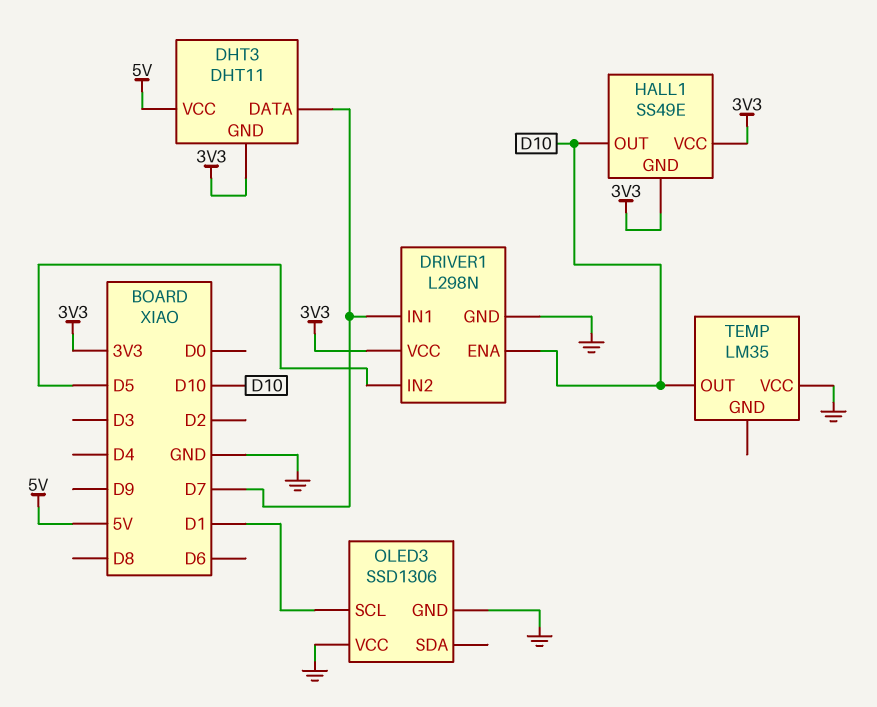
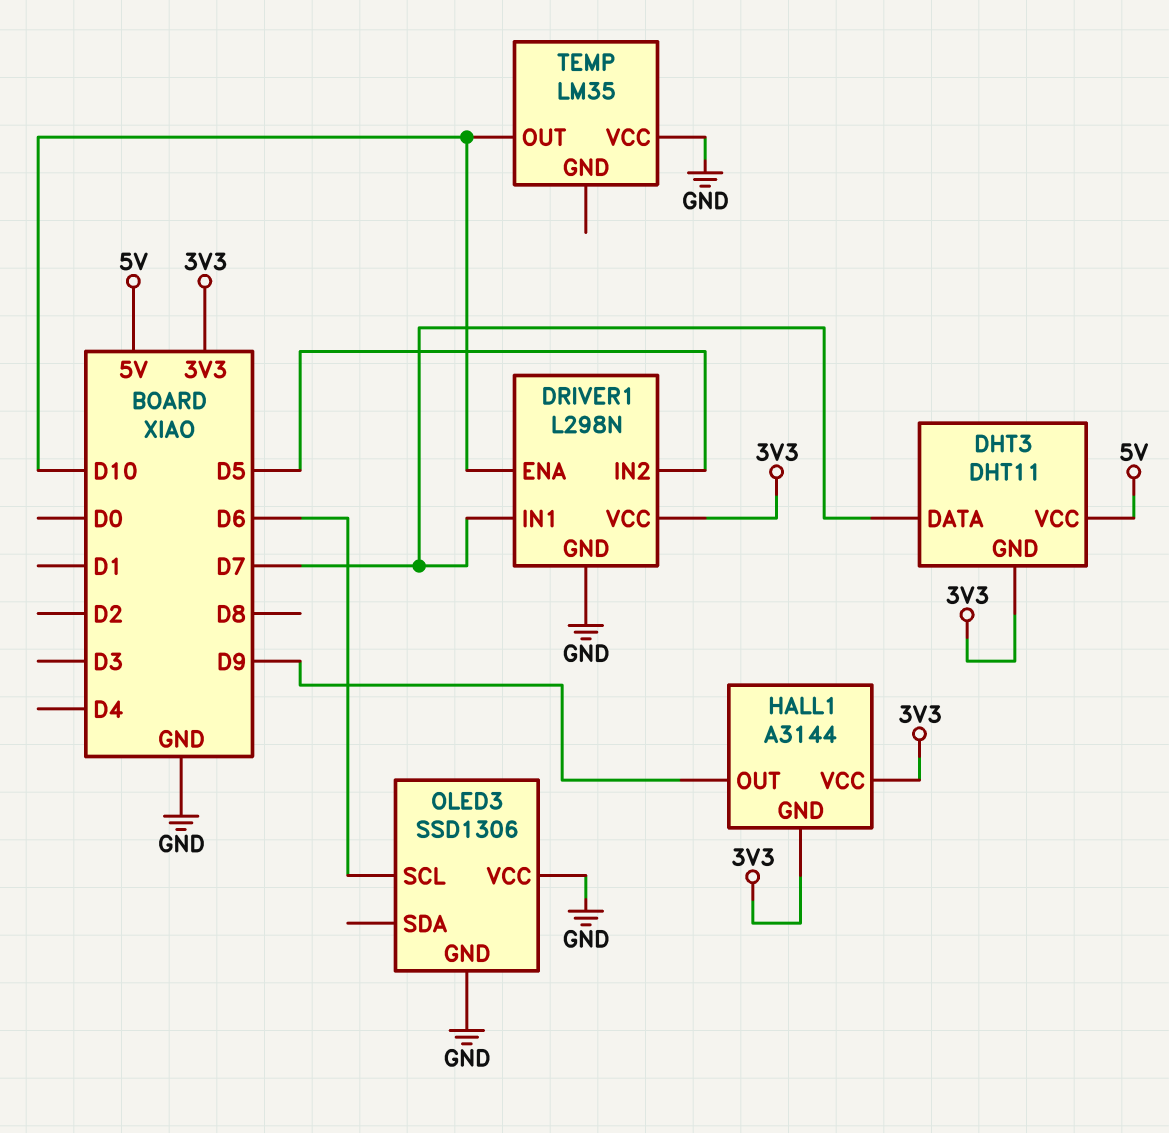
HALL1: SS49E -> A3144
HALL1 pin OUT: D10 -> D9
OLED3 pin SCL: D1 -> D6

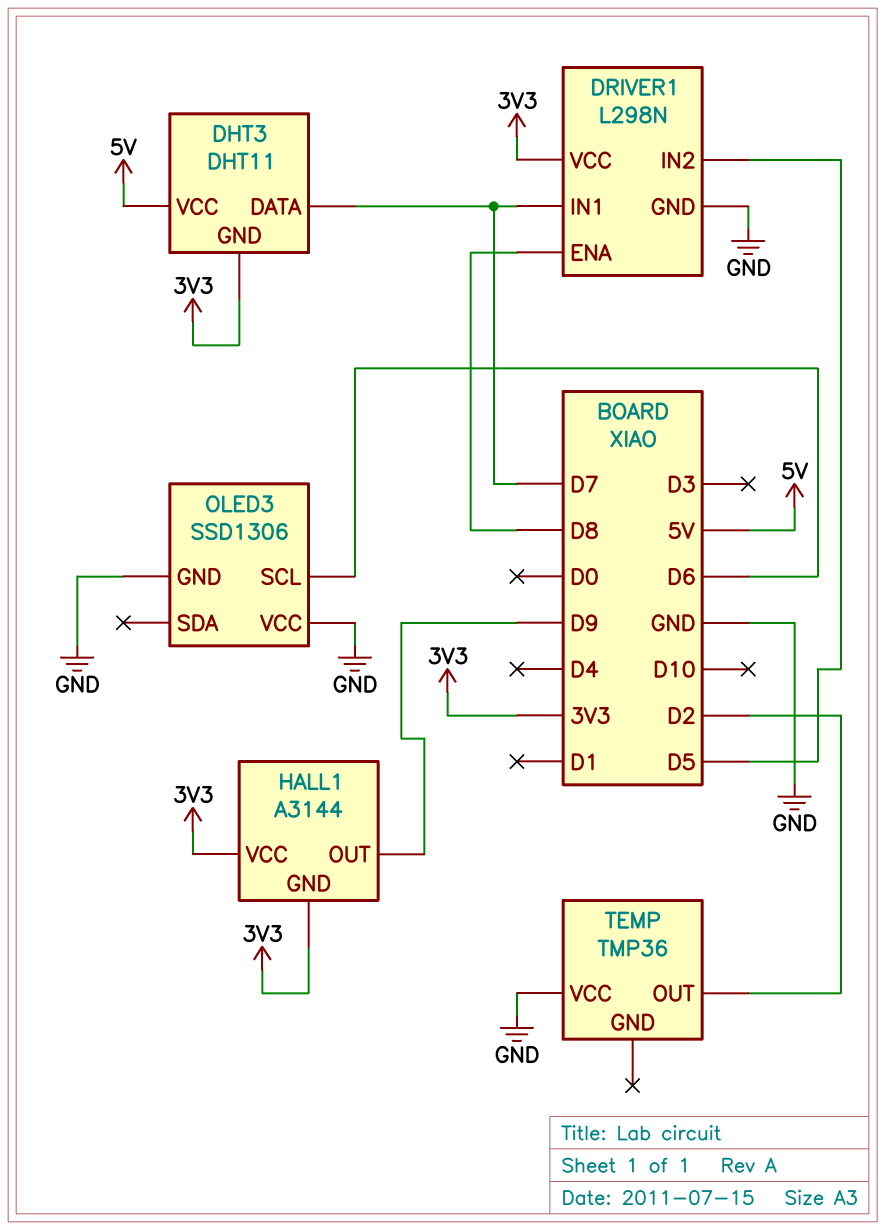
DRIVER1 pin ENA: D10 -> D8
TEMP: LM35 -> TMP36
TEMP pin OUT: D10 -> D2

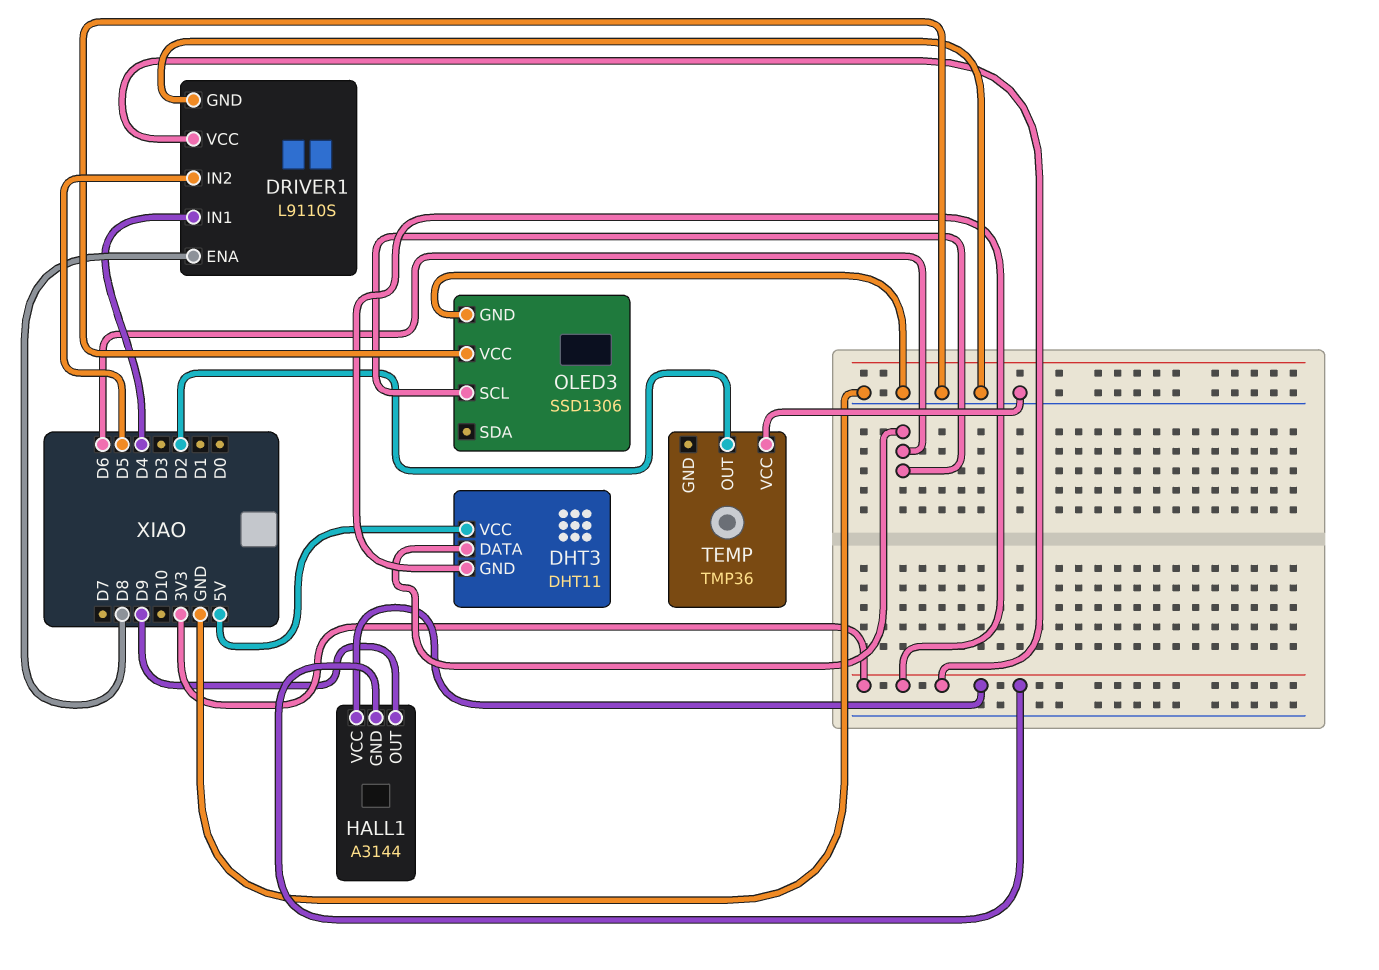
DHT3 pin DATA: D7 -> D6
DRIVER1: L298N -> L9110S
DRIVER1 pin IN1: D7 -> D4

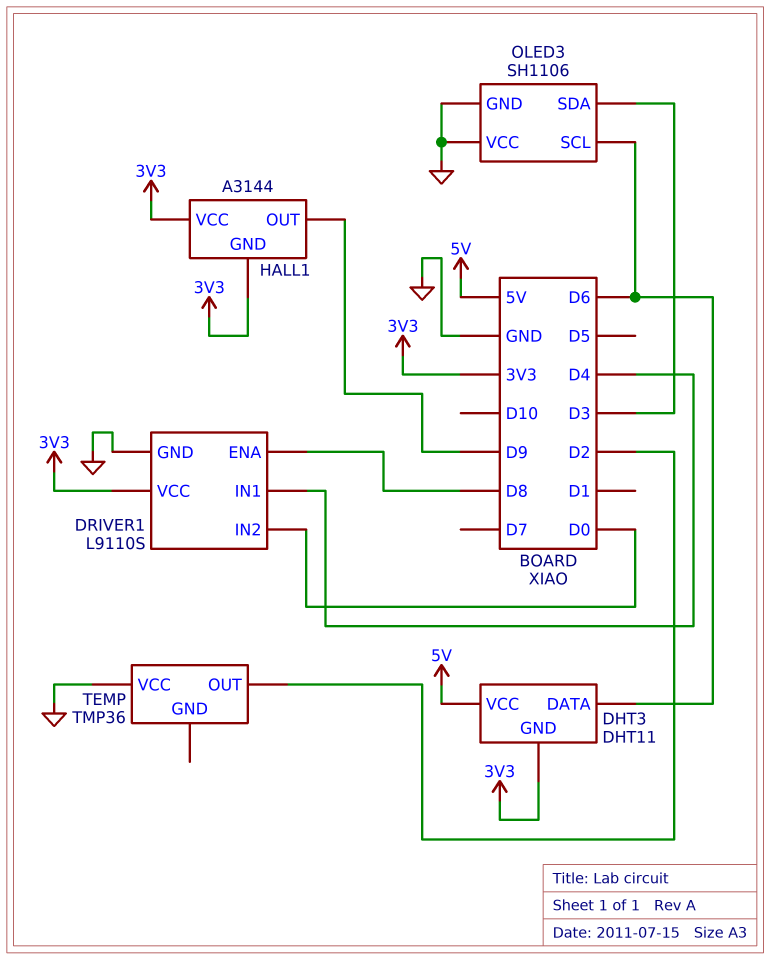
DRIVER1 pin IN2: D5 -> D0
OLED3: SSD1306 -> SH1106
OLED3 pin SDA: none -> D3

